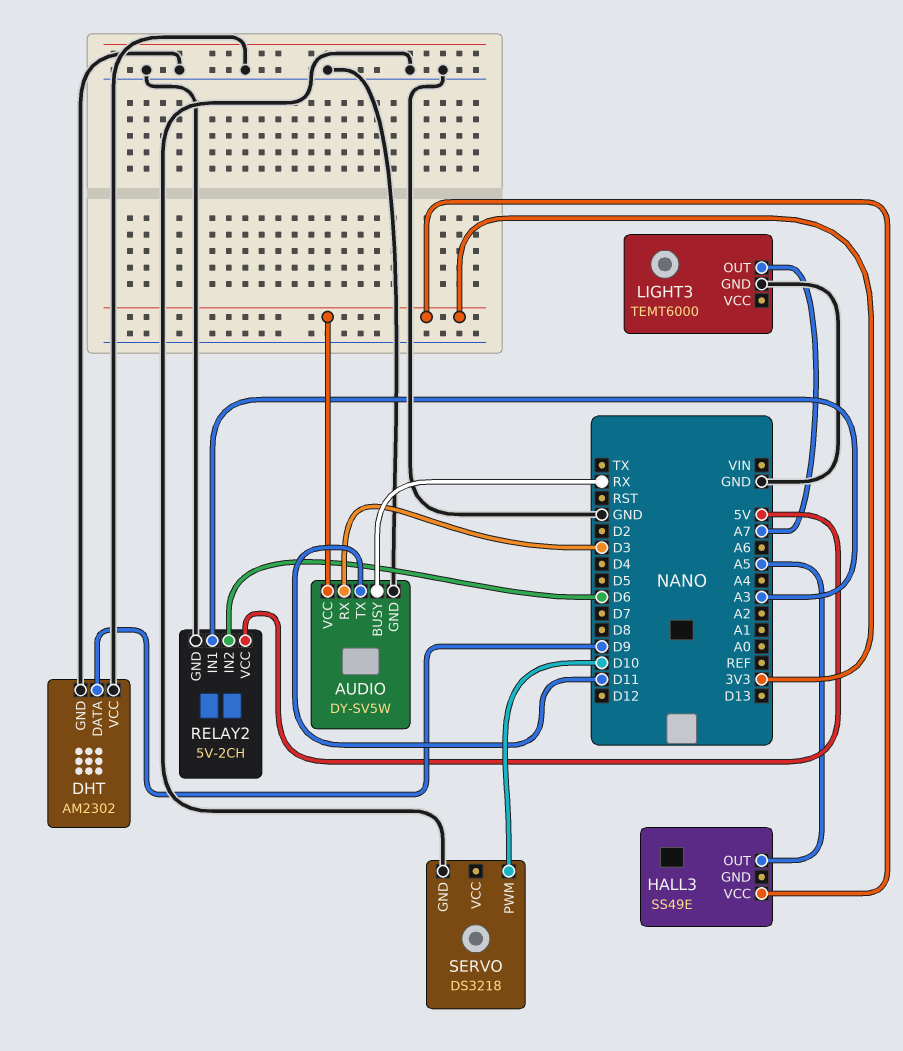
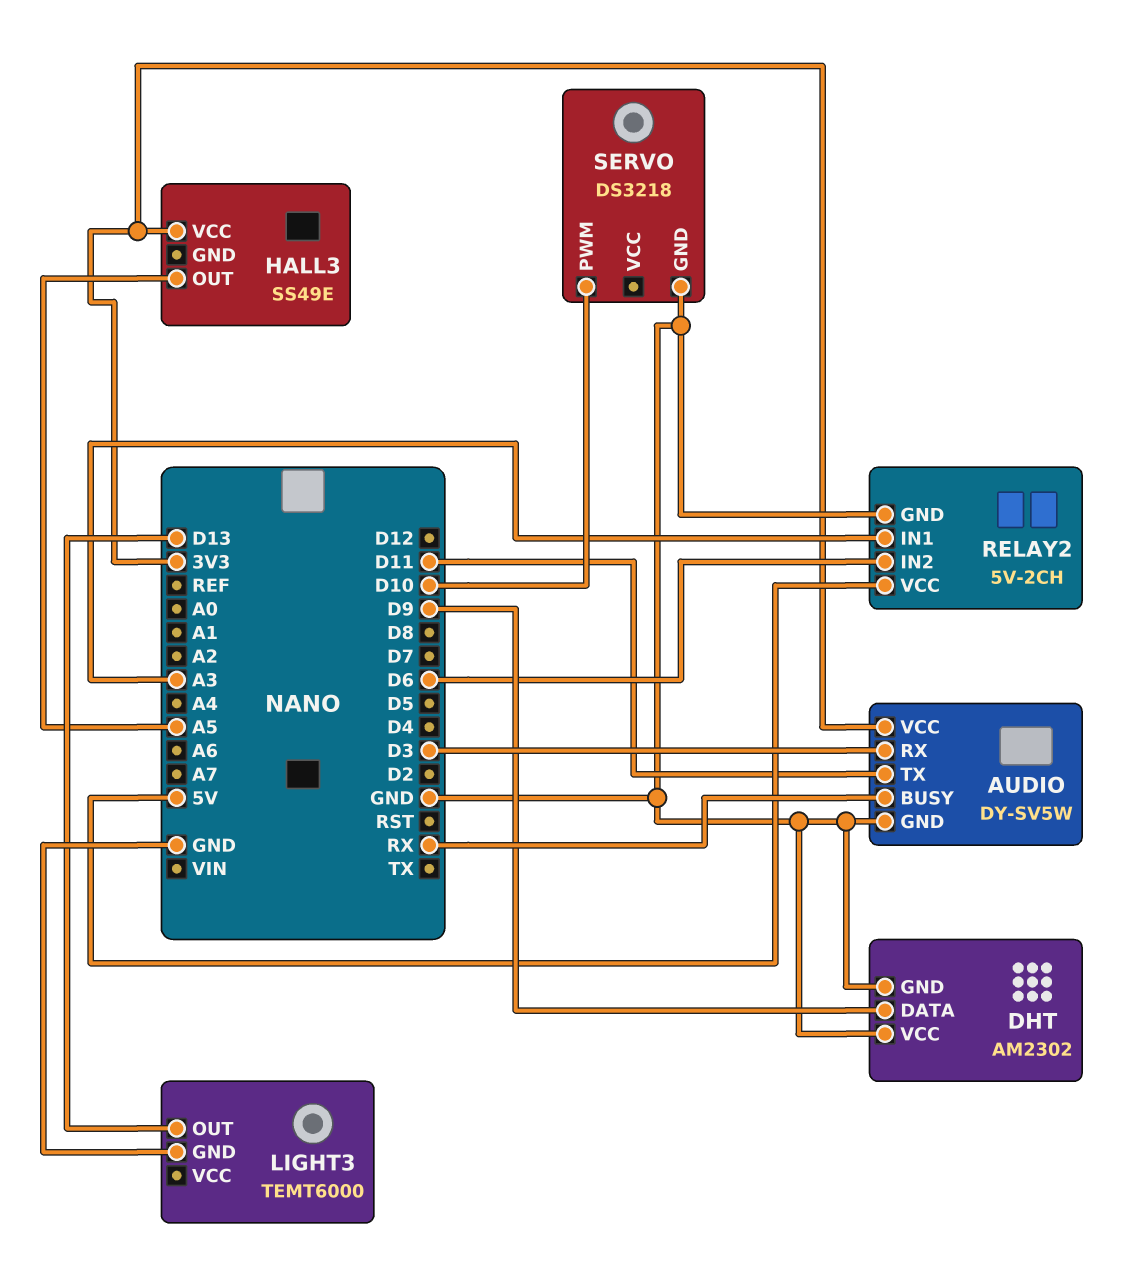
LIGHT3 pin OUT: A7 -> D13

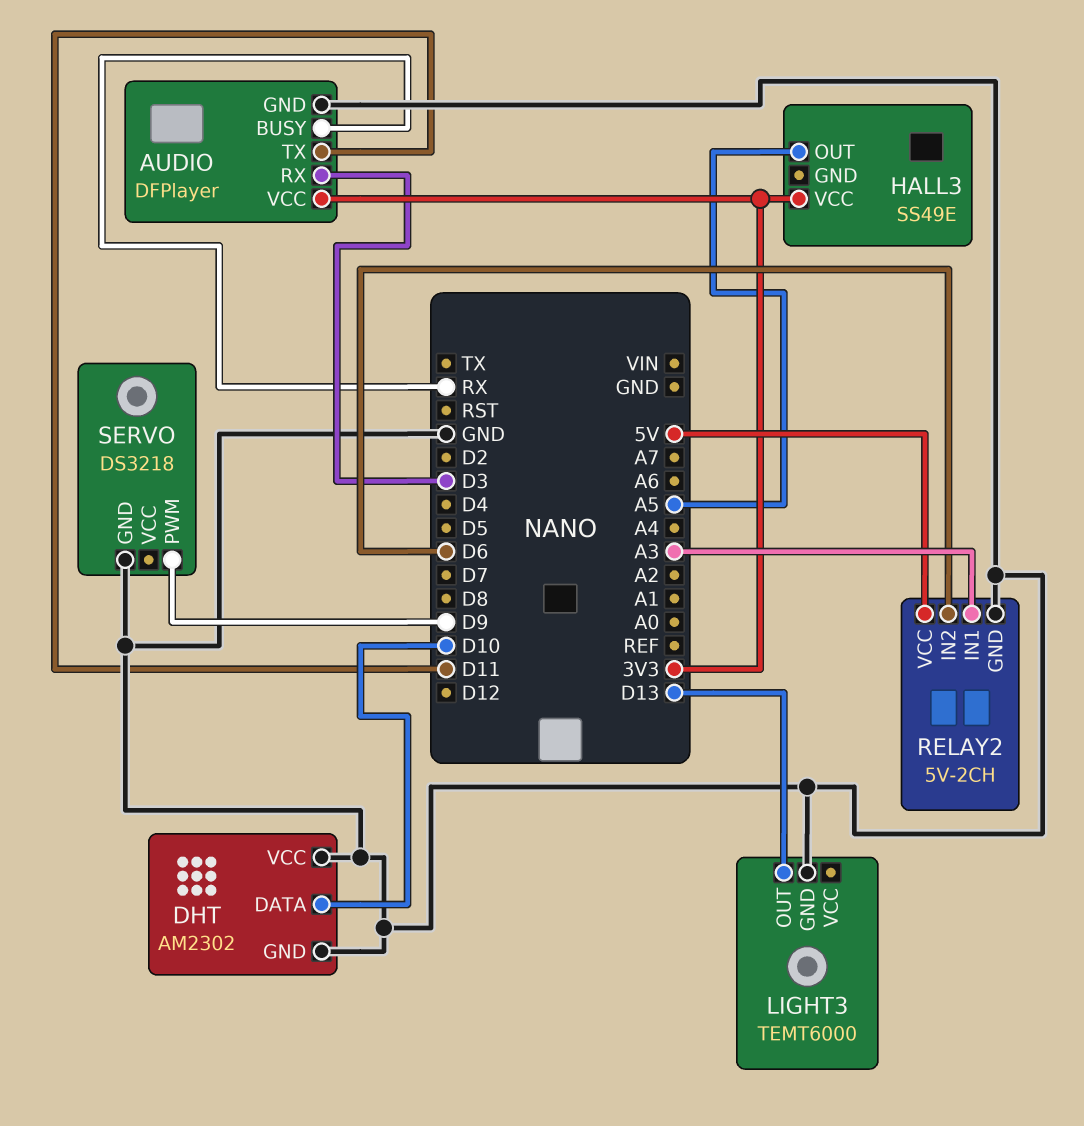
AUDIO: DY-SV5W -> DFPlayer
DHT pin DATA: D9 -> D10
SERVO pin PWM: D10 -> D9

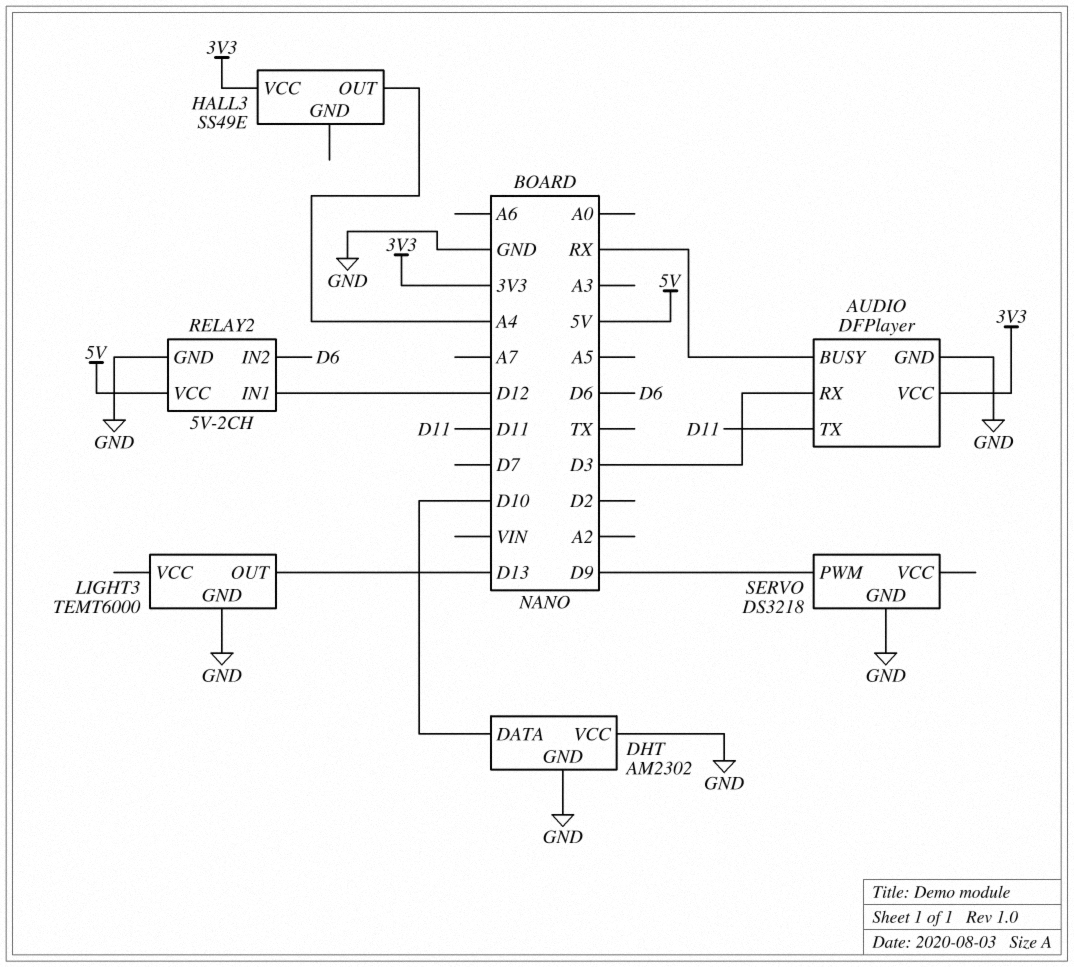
HALL3 pin OUT: A5 -> A4
RELAY2 pin IN1: A3 -> D12

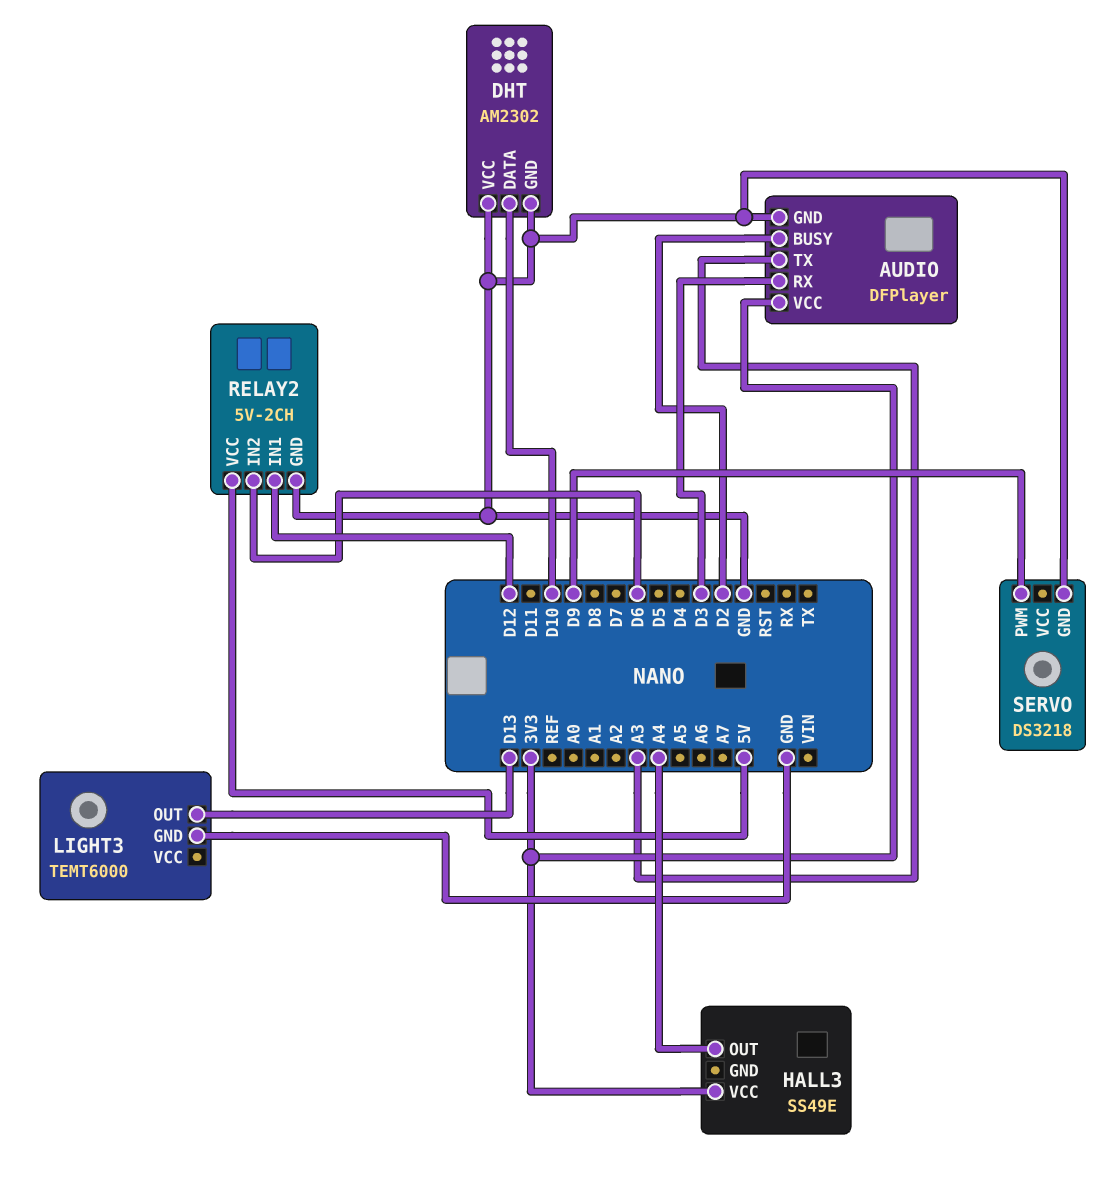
AUDIO pin BUSY: RX -> D2
AUDIO pin TX: D11 -> A3

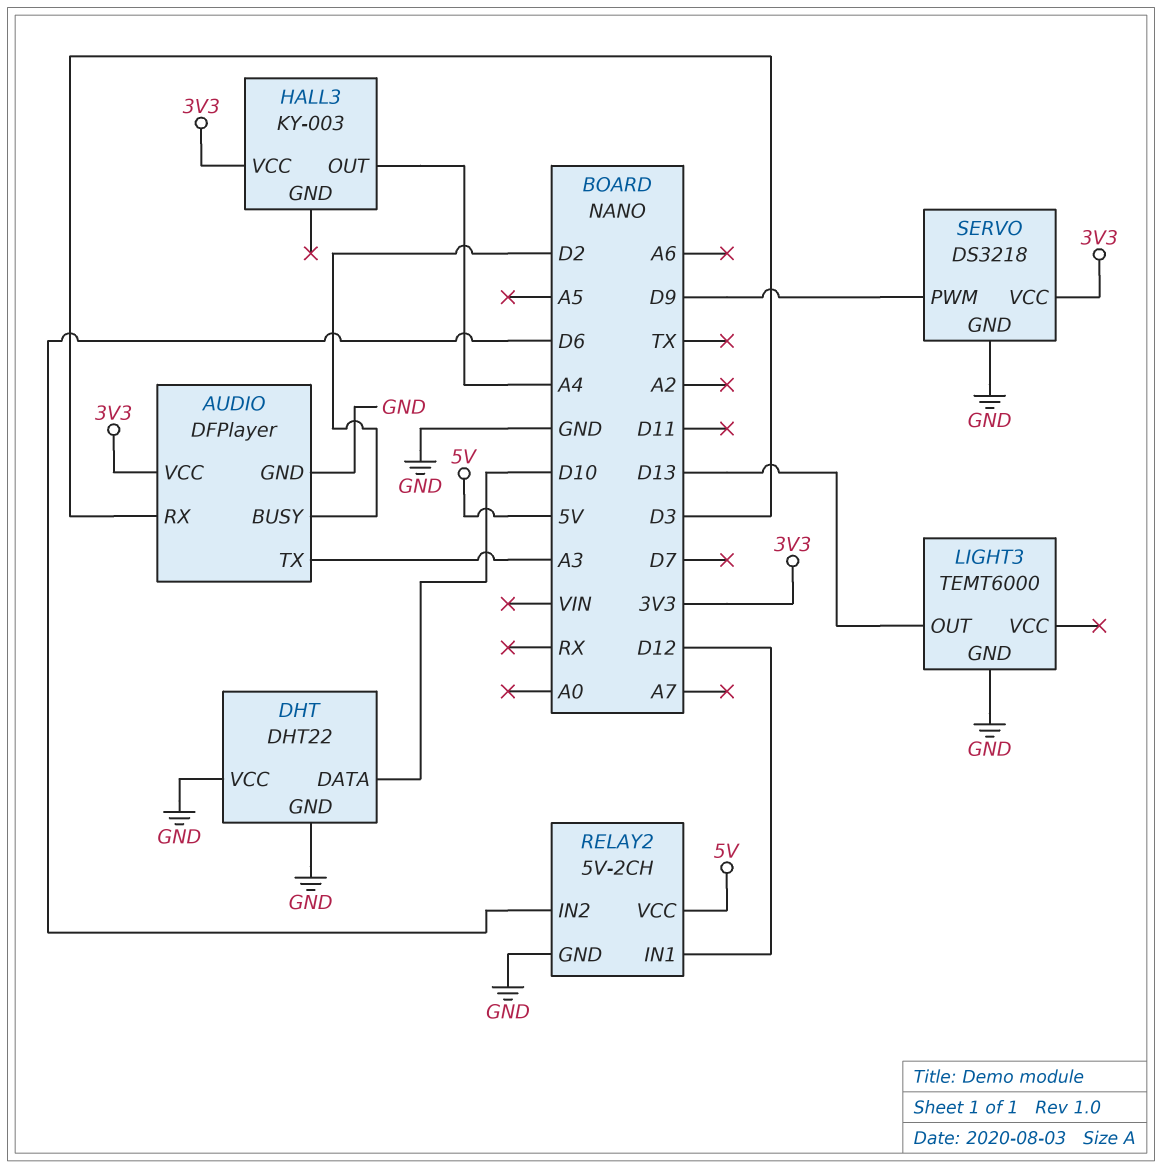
DHT: AM2302 -> DHT22
HALL3: SS49E -> KY-003
SERVO pin VCC: none -> 3V3

